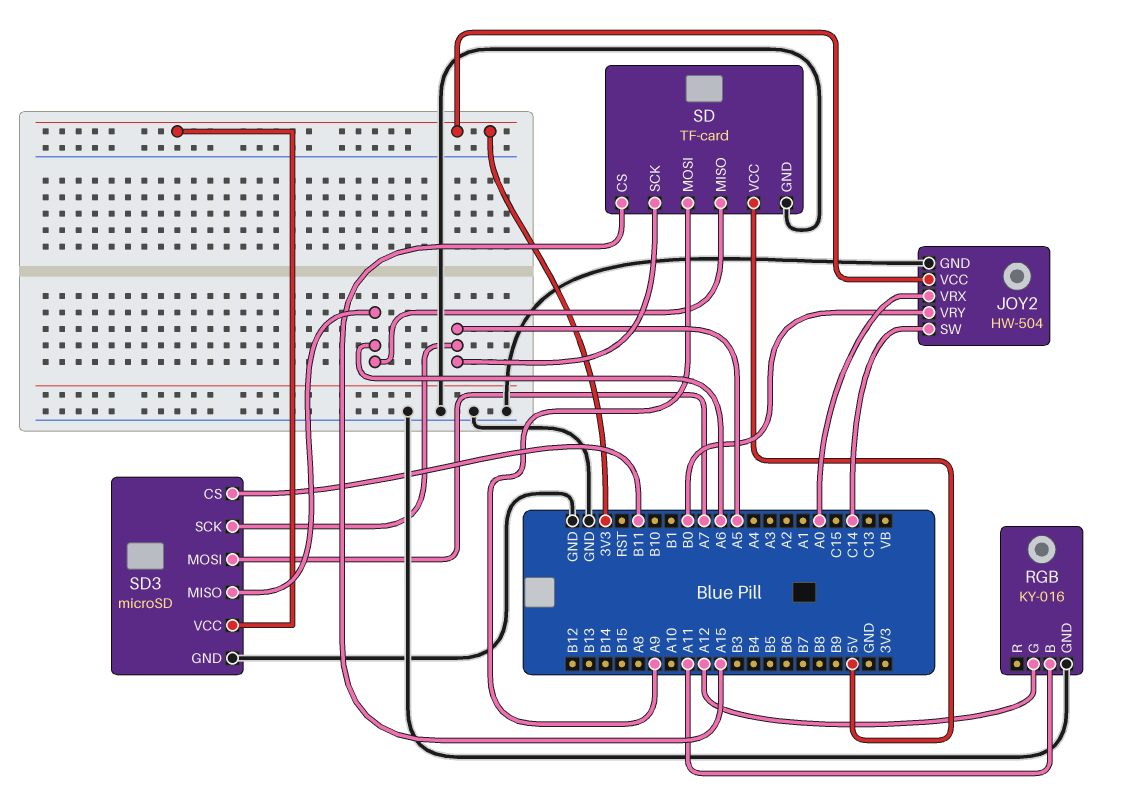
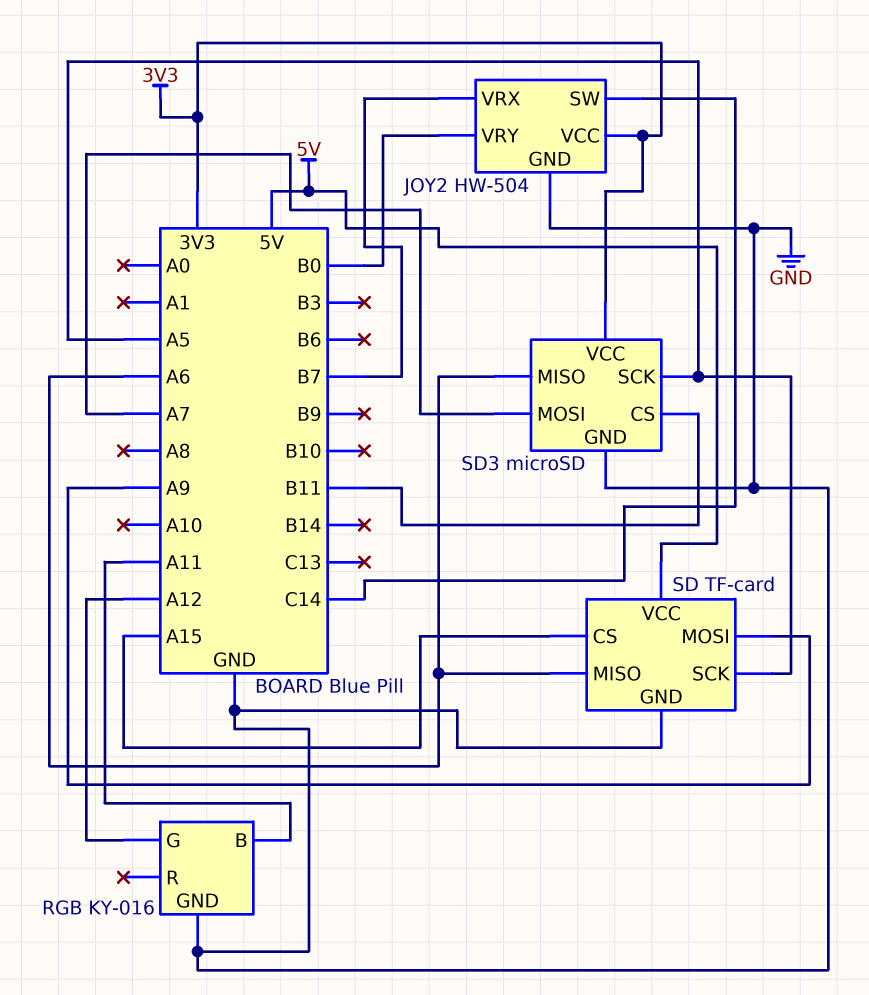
JOY2 pin VRX: A0 -> B7

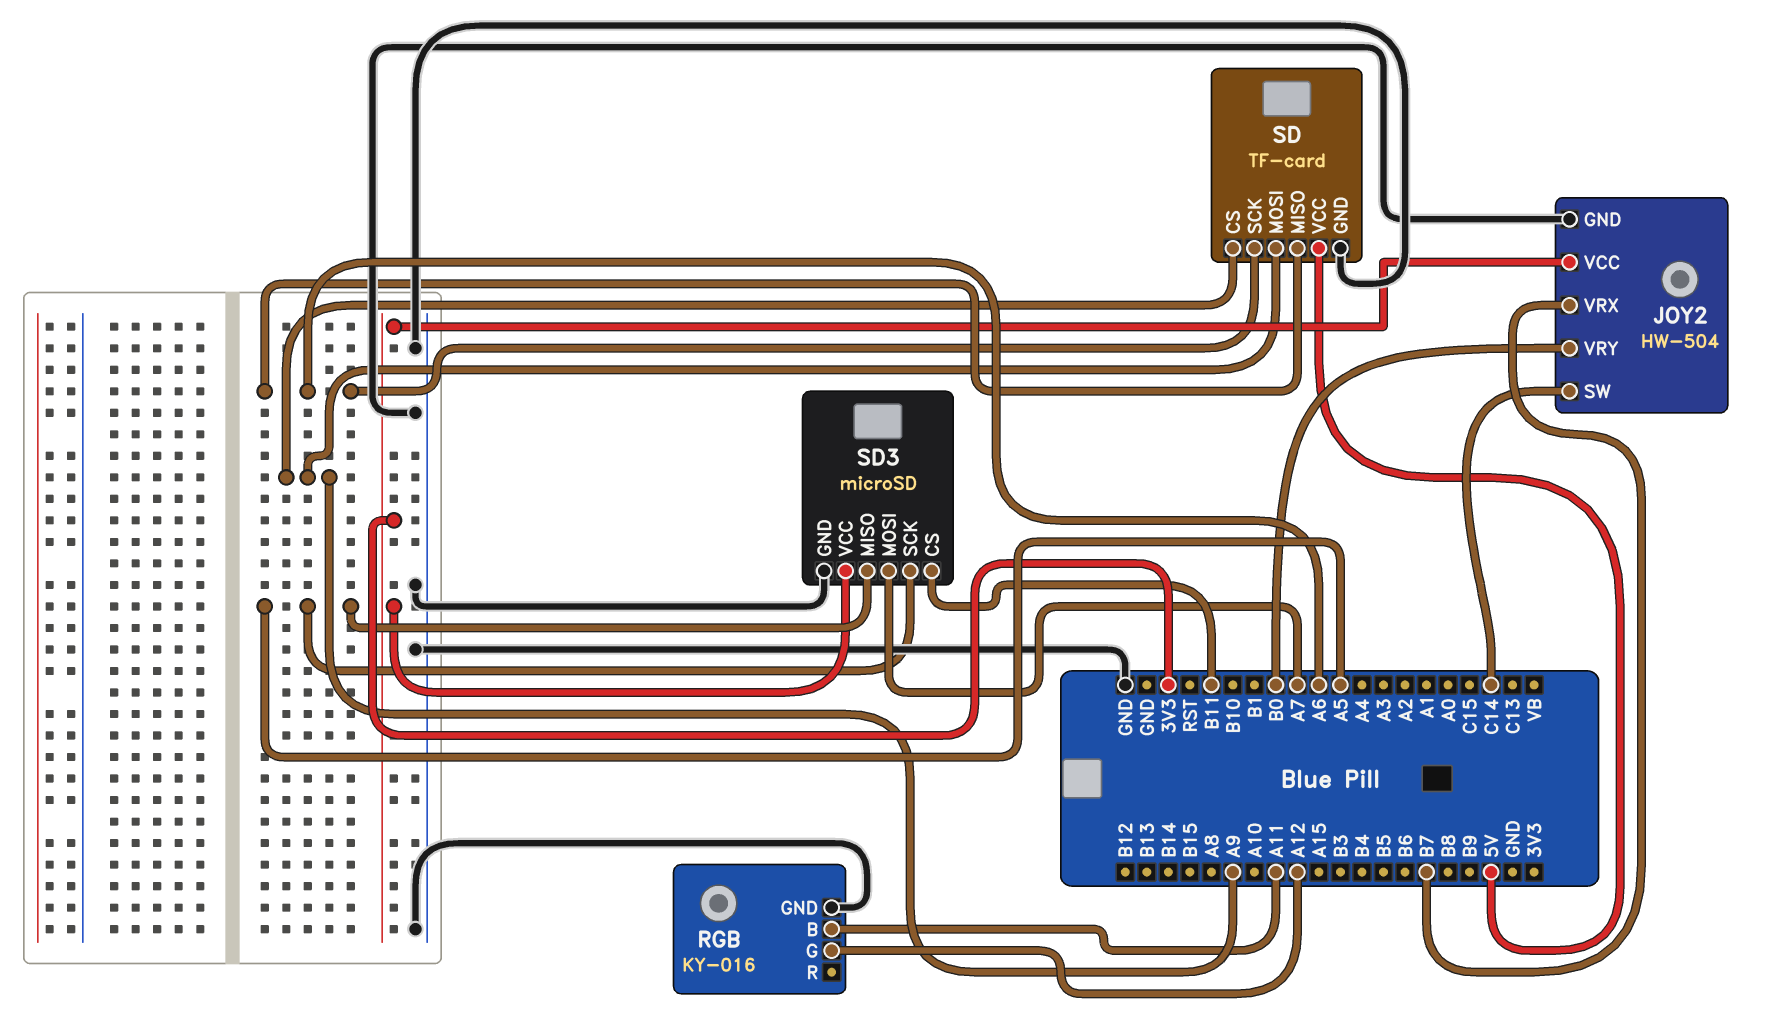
SD pin CS: A15 -> A9
SD pin SCK: A5 -> A6
SD3 pin MISO: A6 -> A5

